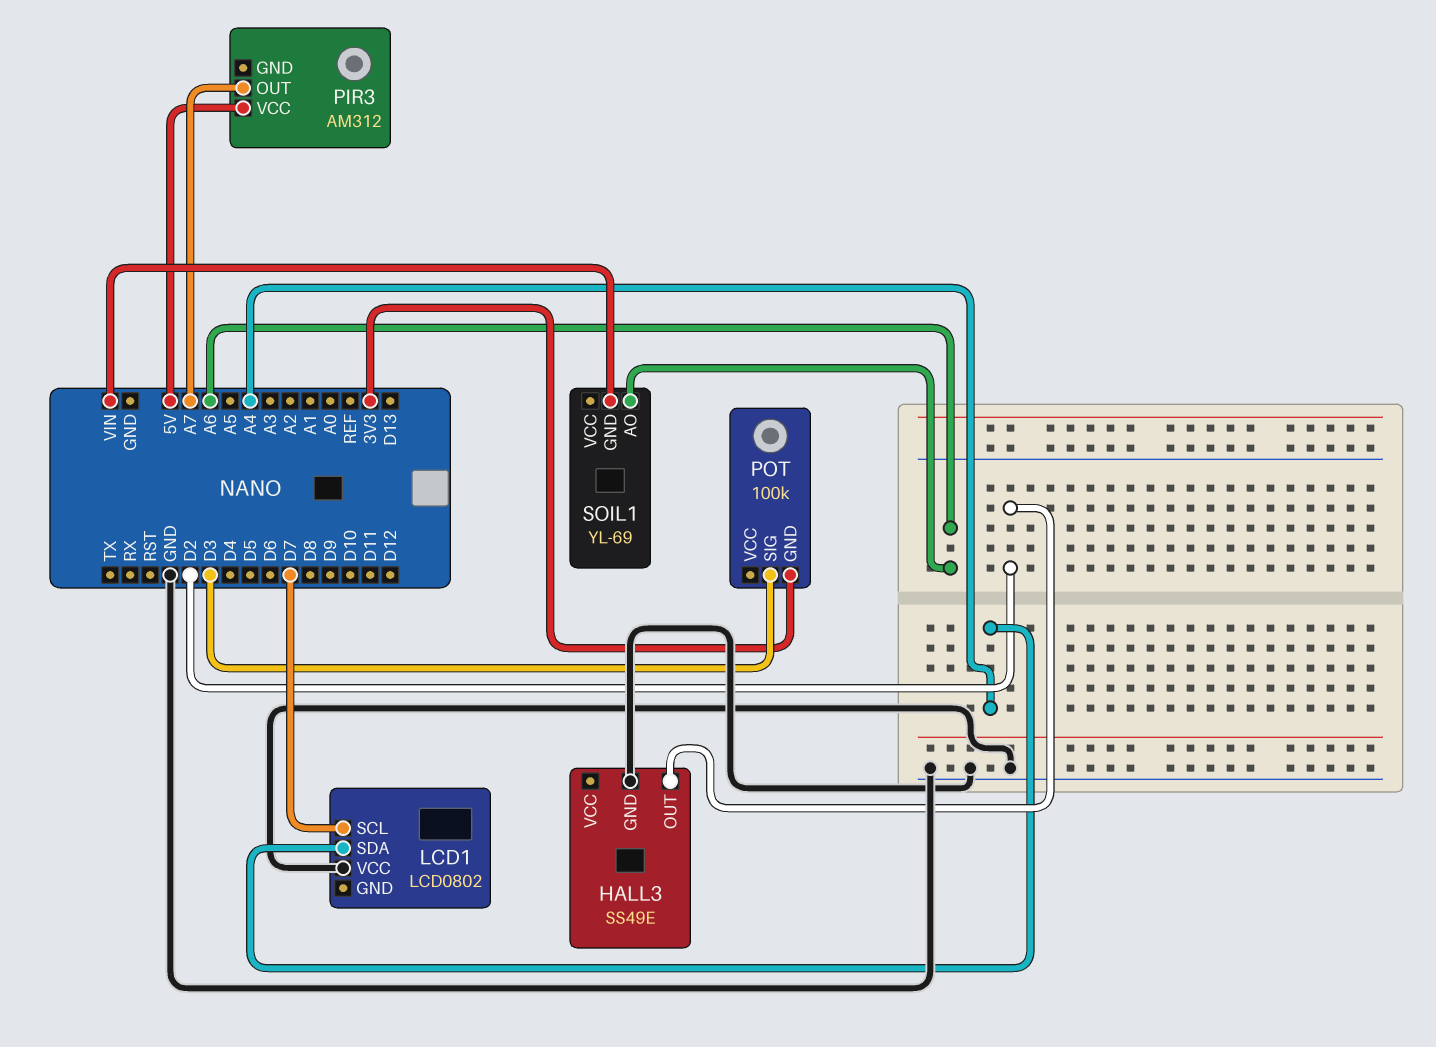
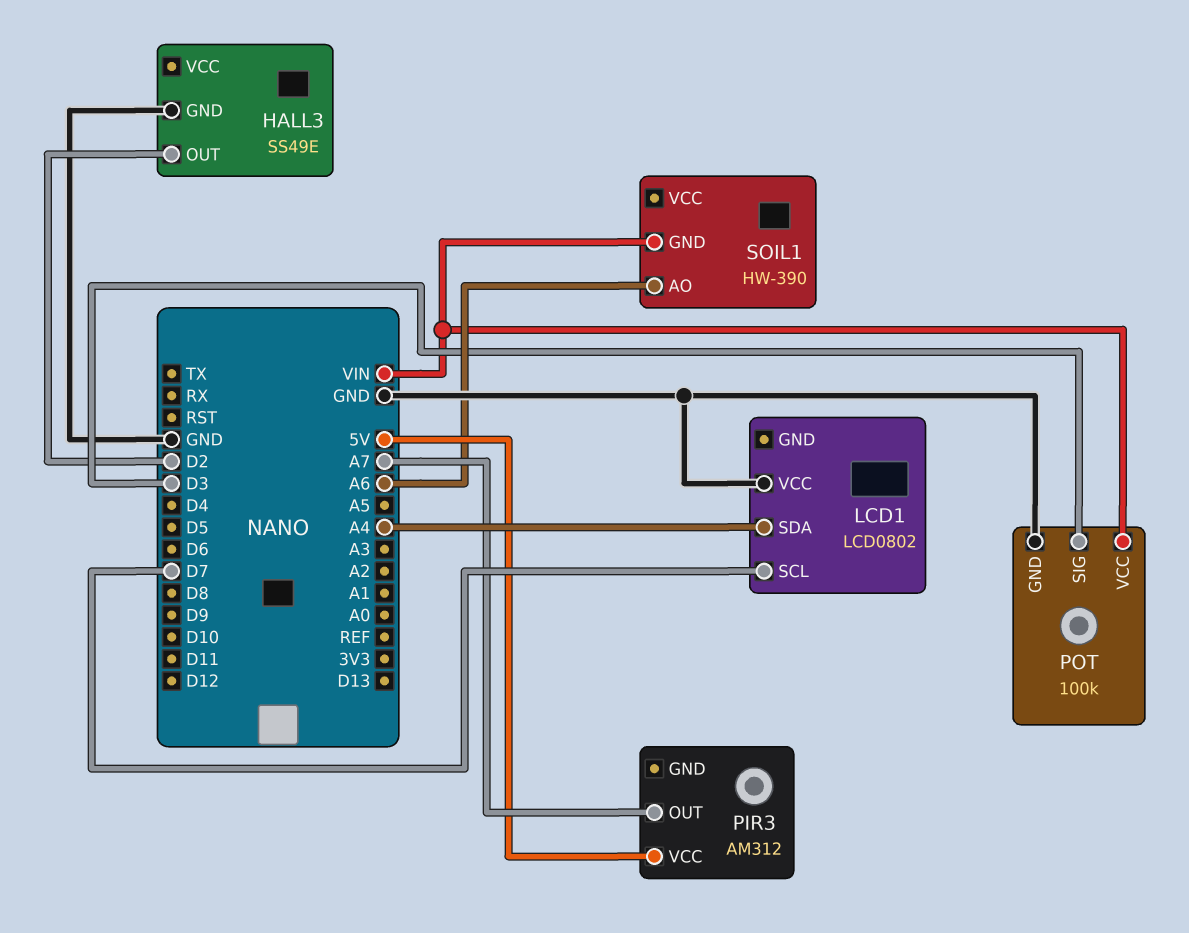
POT pin GND: 3V3 -> GND
POT pin VCC: none -> VIN
SOIL1: YL-69 -> HW-390

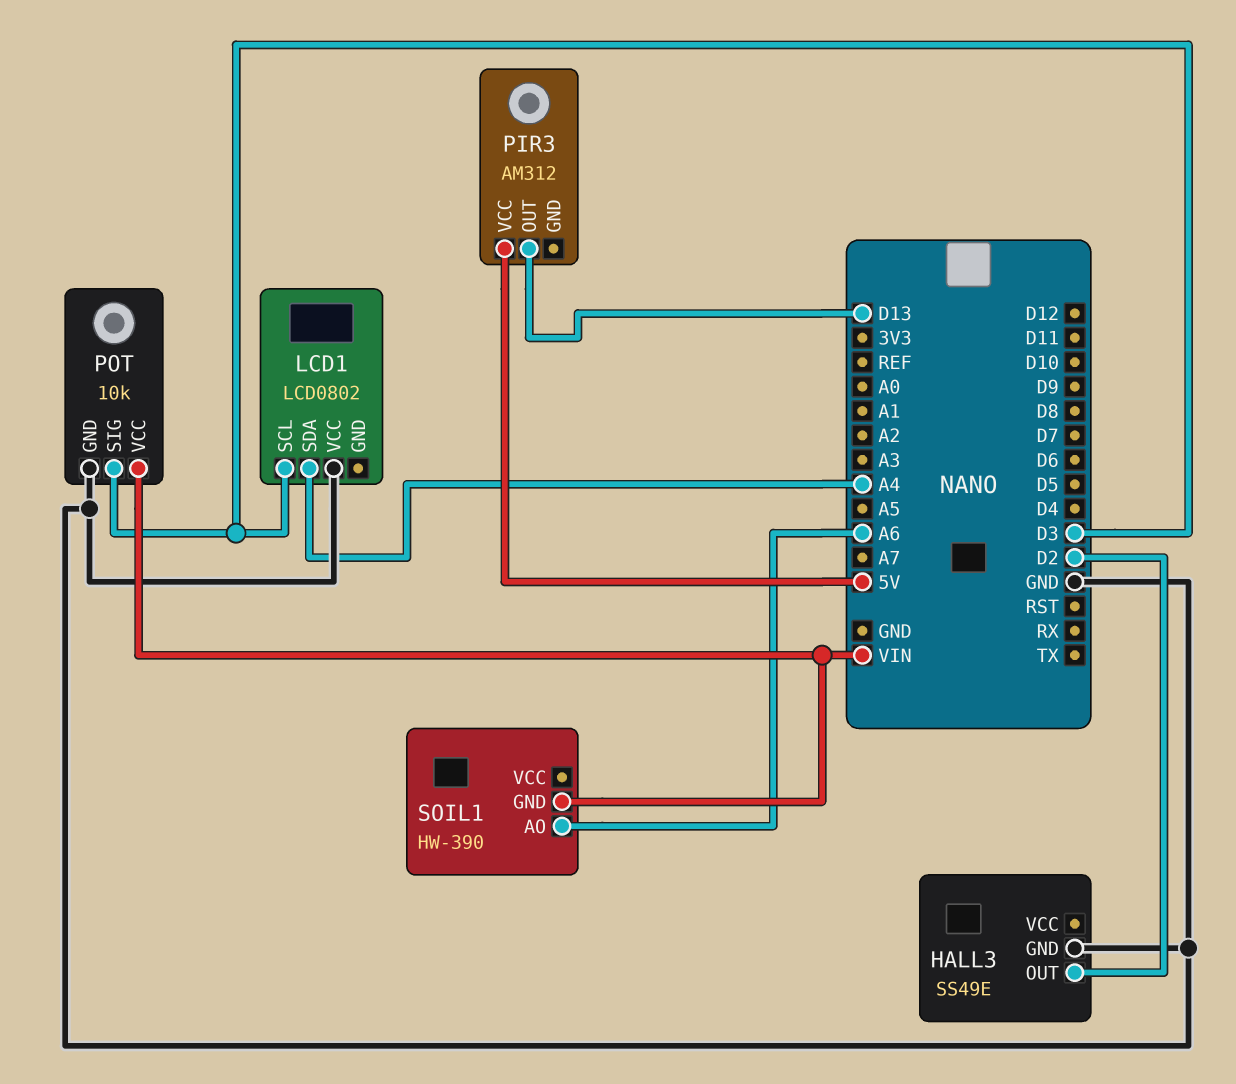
LCD1 pin SCL: D7 -> D3
PIR3 pin OUT: A7 -> D13
POT: 100k -> 10k

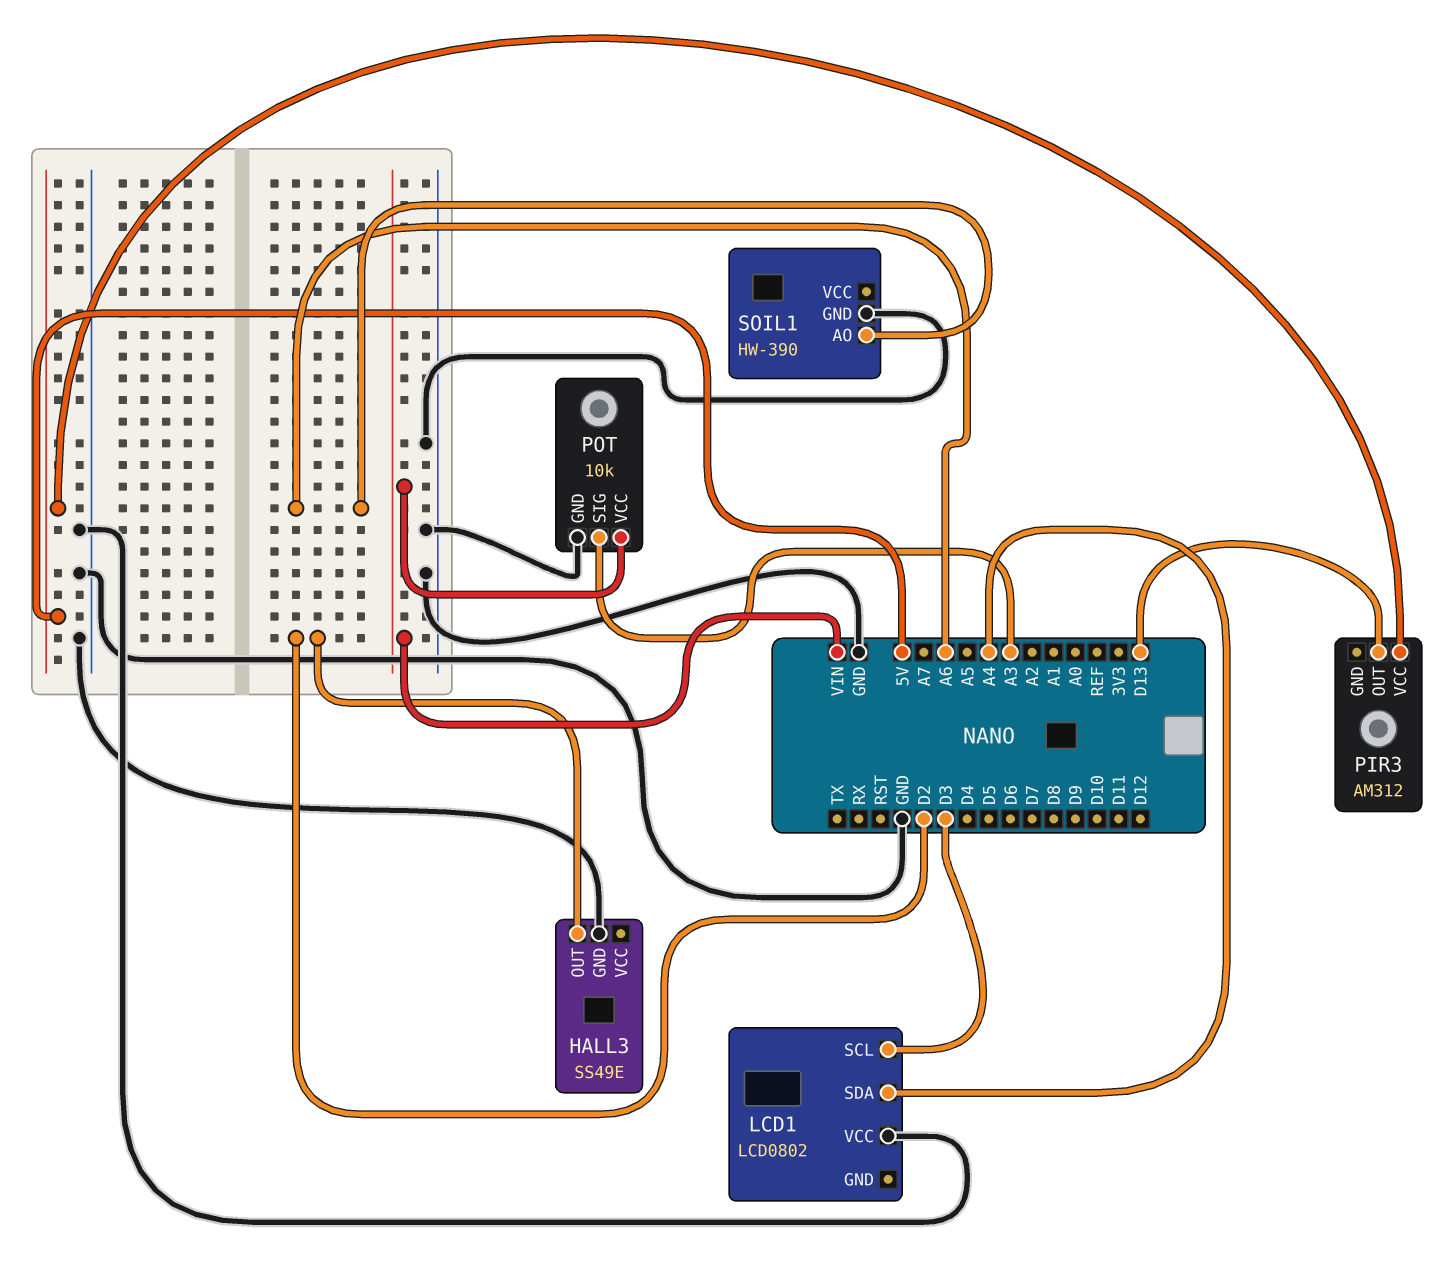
POT pin SIG: D3 -> A3
SOIL1 pin GND: VIN -> GND

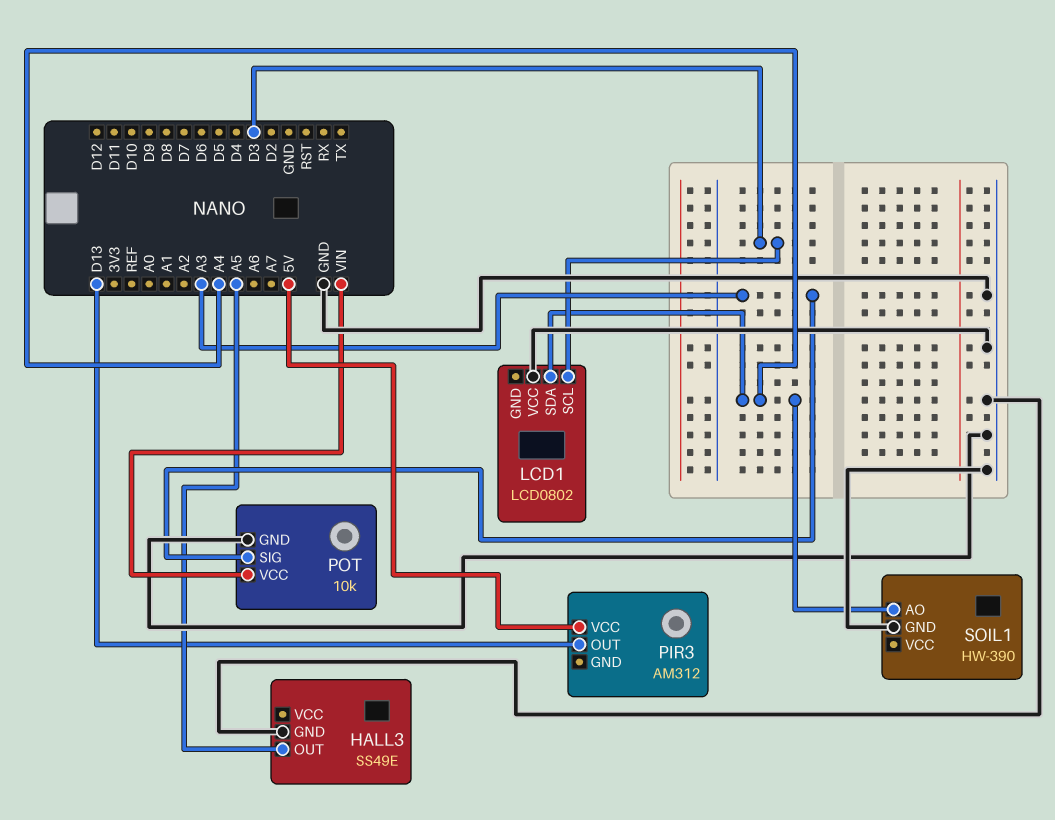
HALL3 pin OUT: D2 -> A5
SOIL1 pin AO: A6 -> A4

